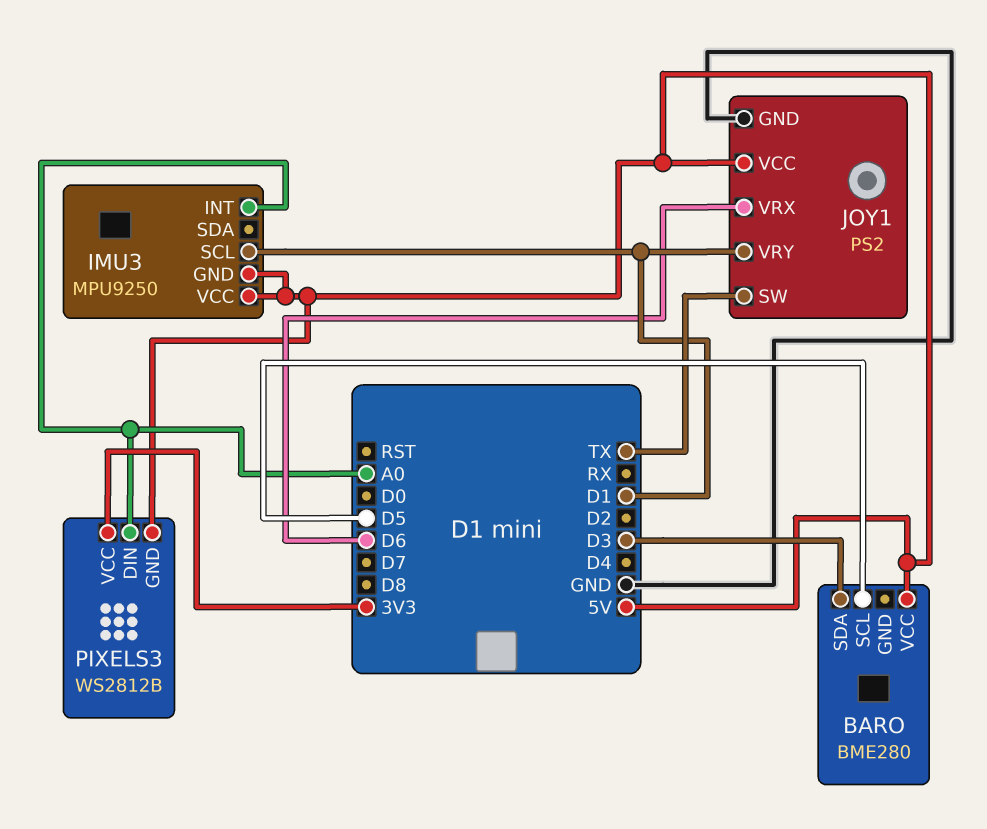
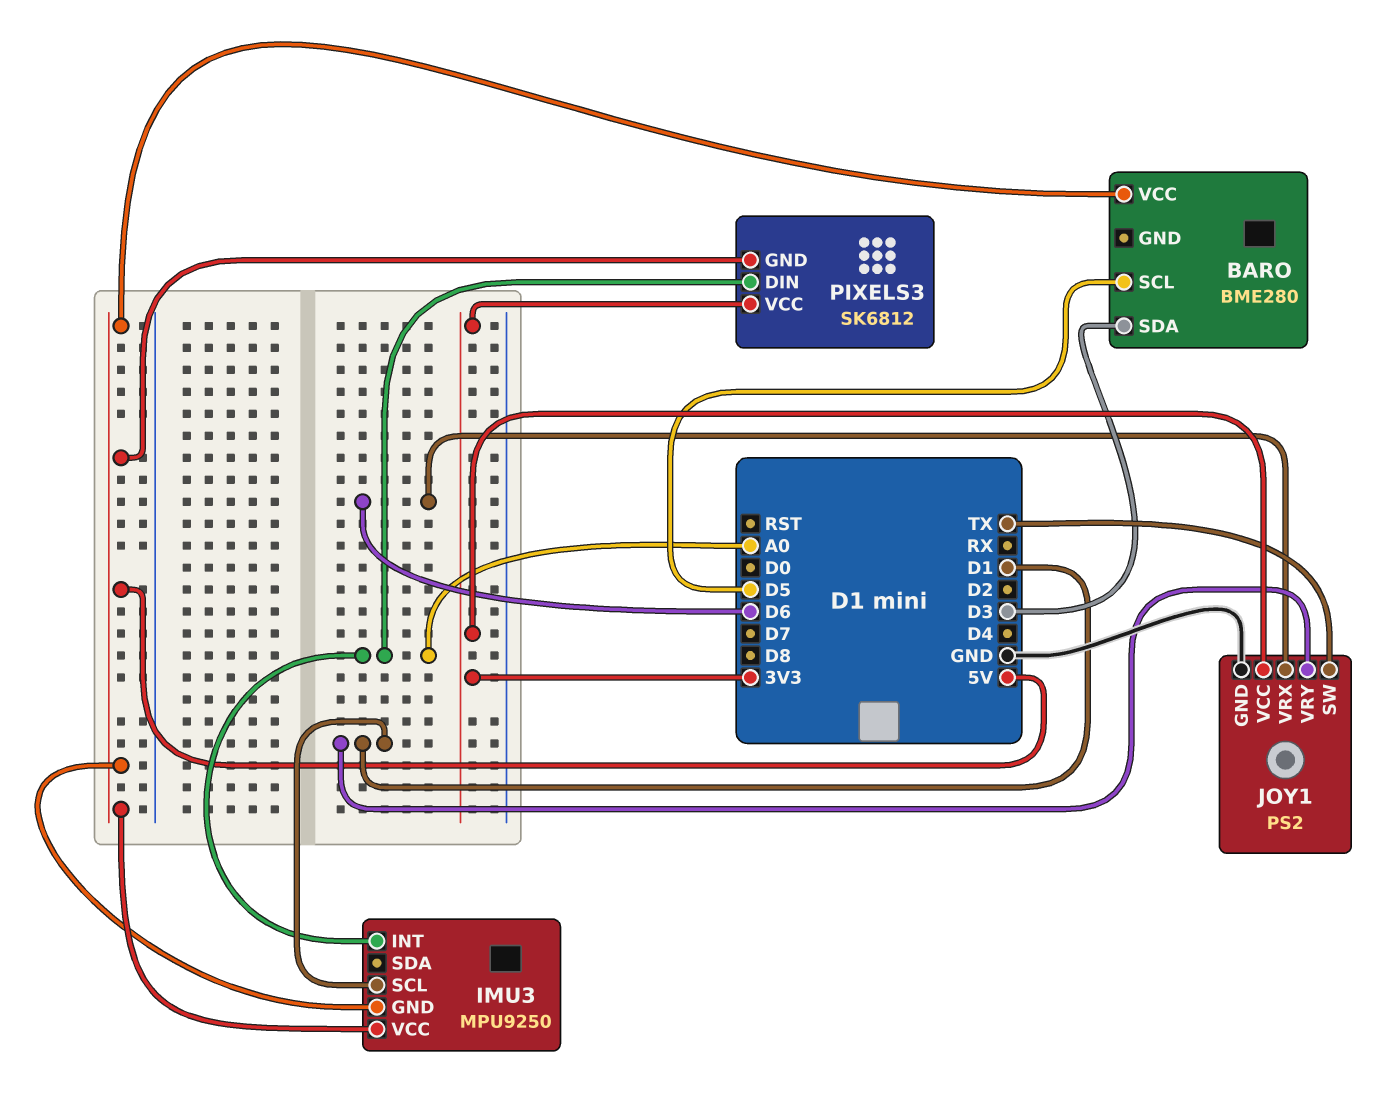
JOY1 pin VCC: 5V -> 3V3
PIXELS3: WS2812B -> SK6812

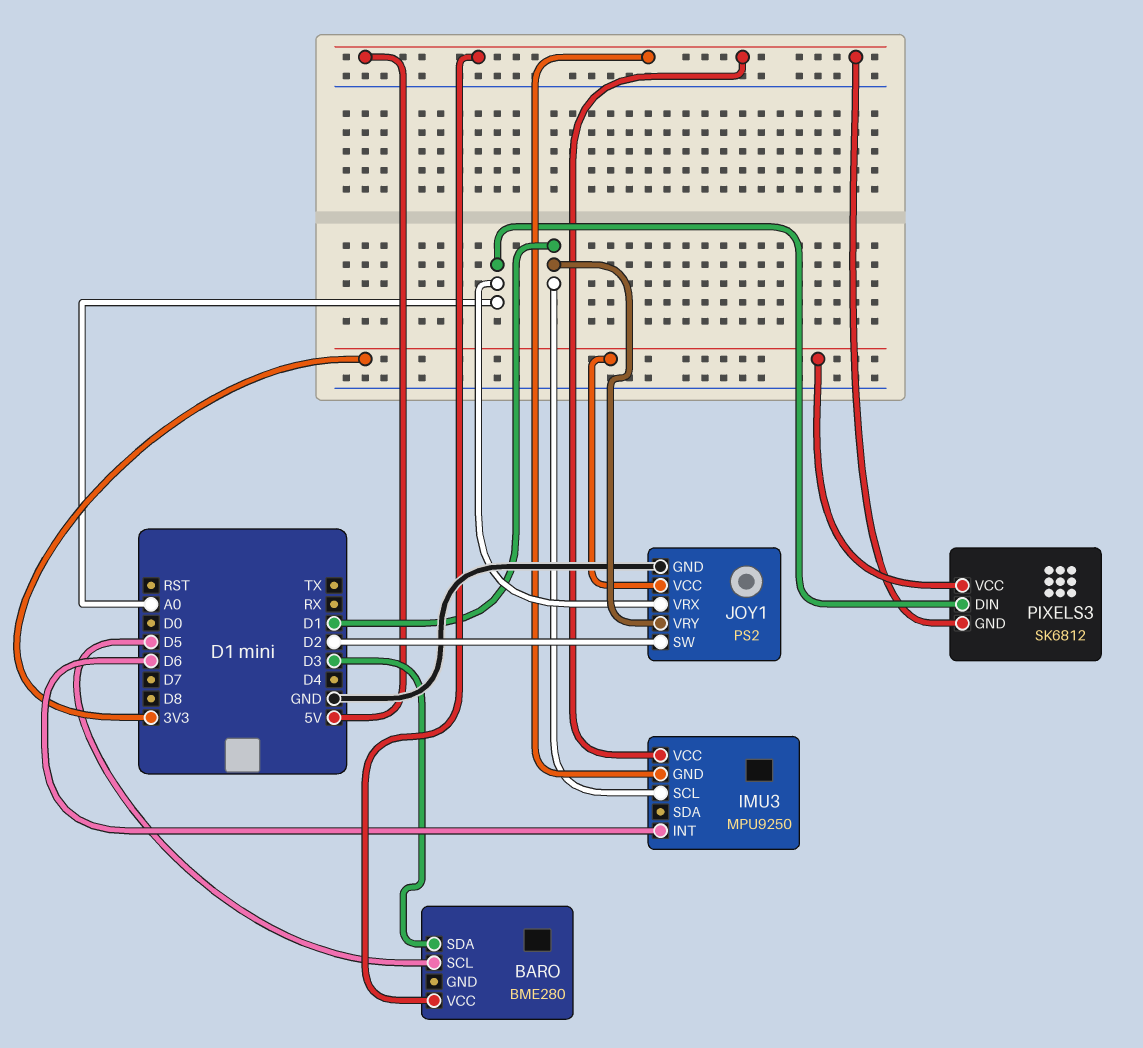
IMU3 pin INT: A0 -> D6
JOY1 pin SW: TX -> D2
JOY1 pin VRX: D6 -> A0

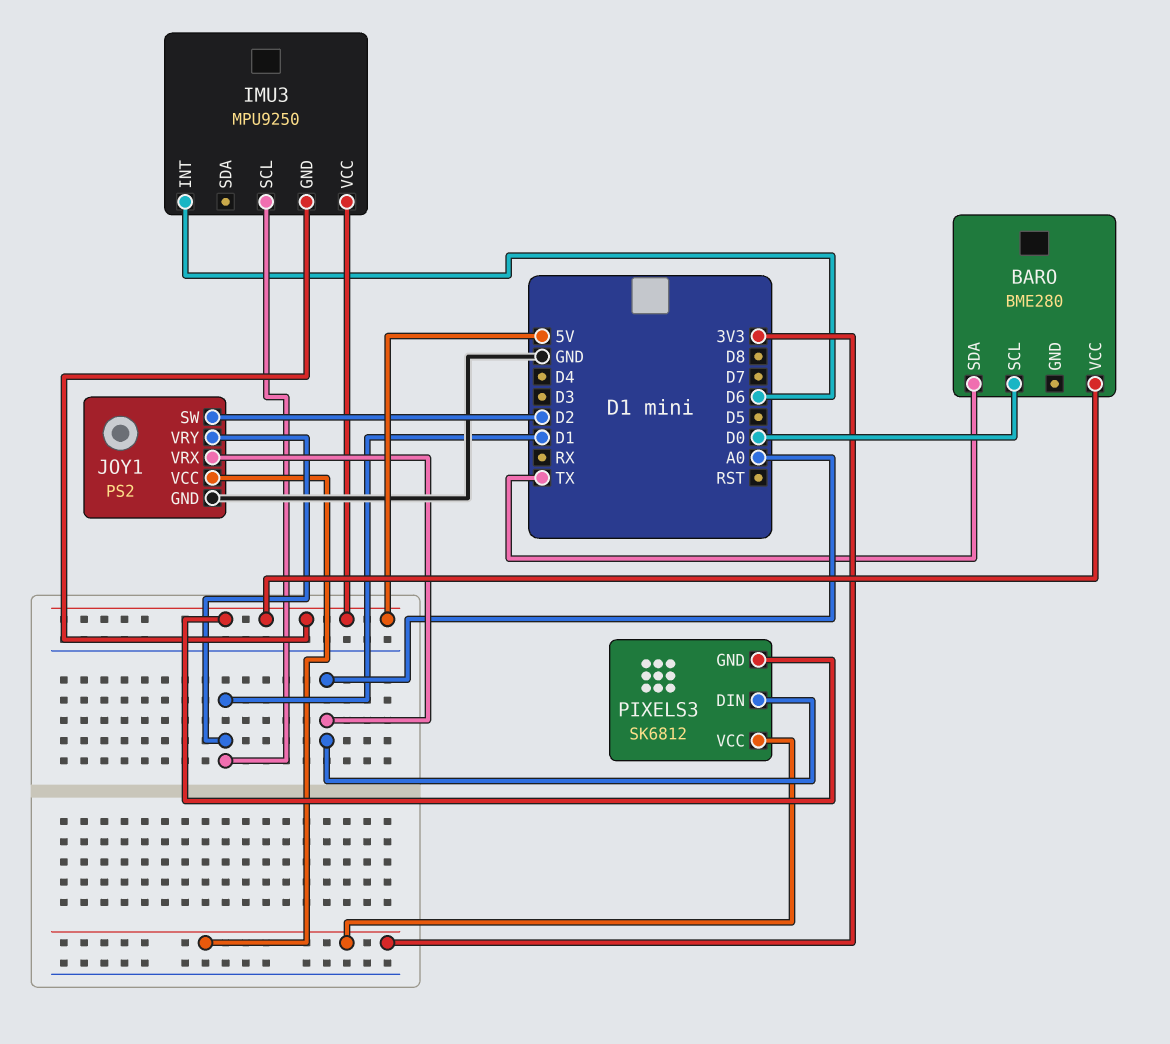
BARO pin SCL: D5 -> D0
BARO pin SDA: D3 -> TX

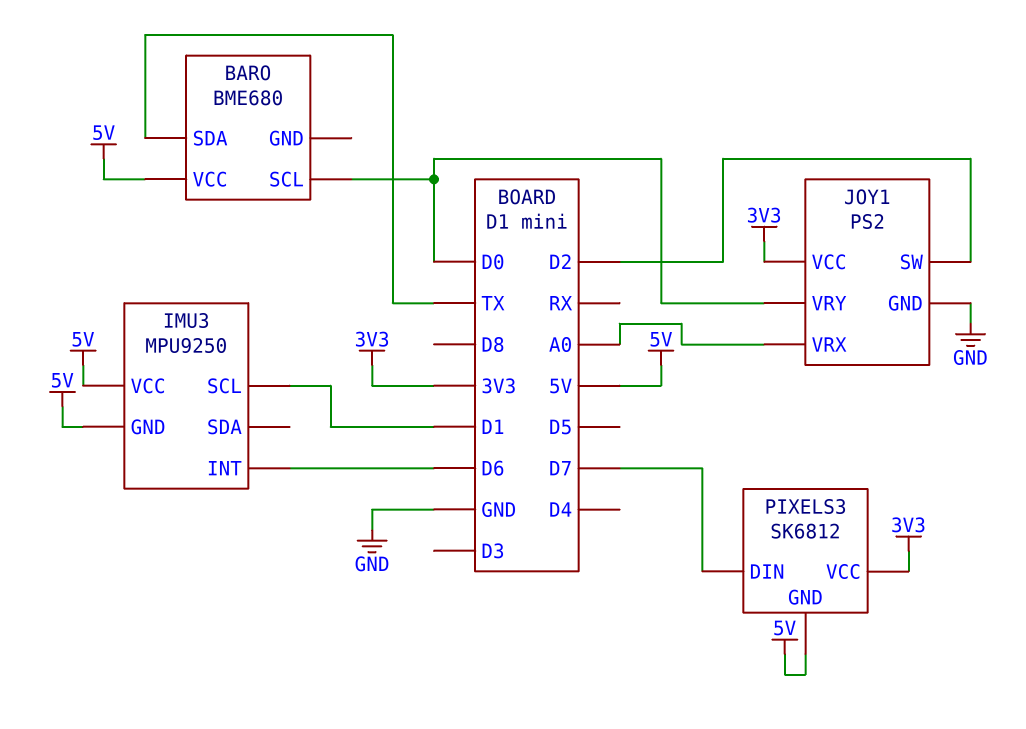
BARO: BME280 -> BME680
JOY1 pin VRY: D1 -> D0
PIXELS3 pin DIN: A0 -> D7

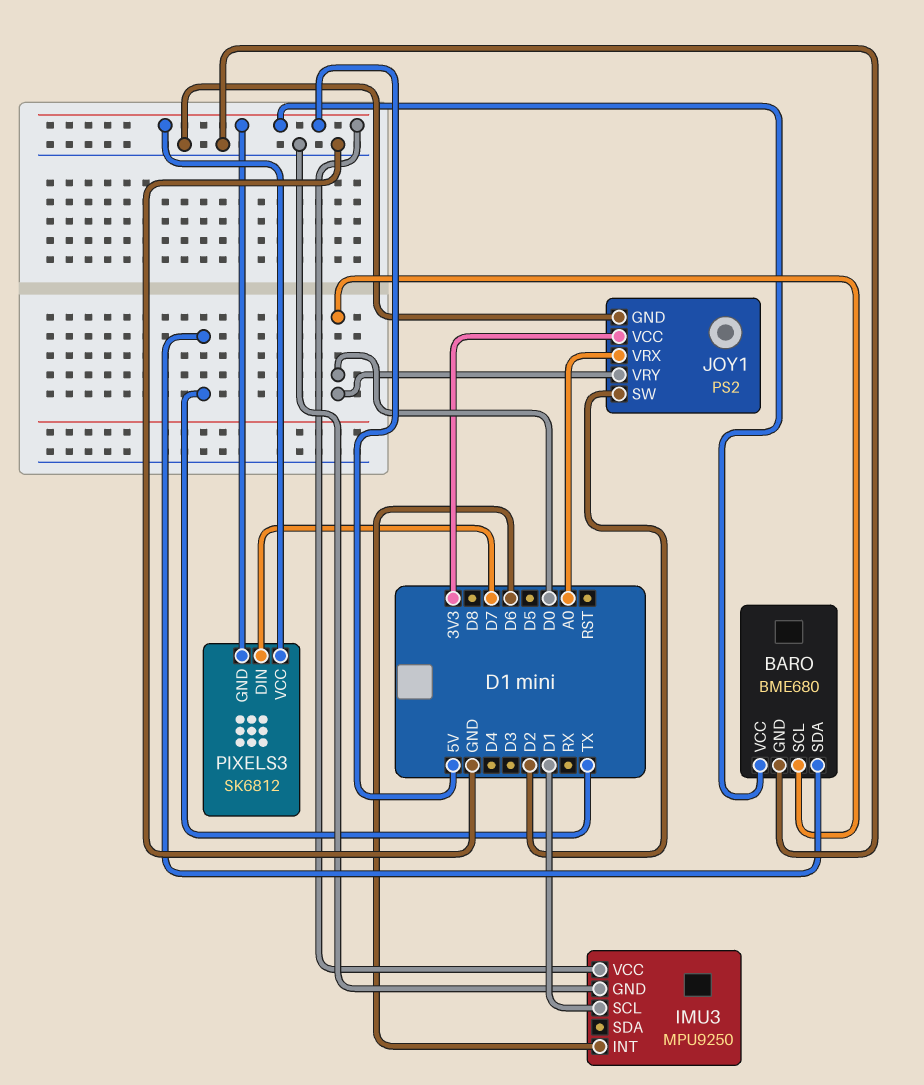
BARO pin GND: none -> GND
IMU3 pin GND: 5V -> GND
PIXELS3 pin VCC: 3V3 -> 5V

